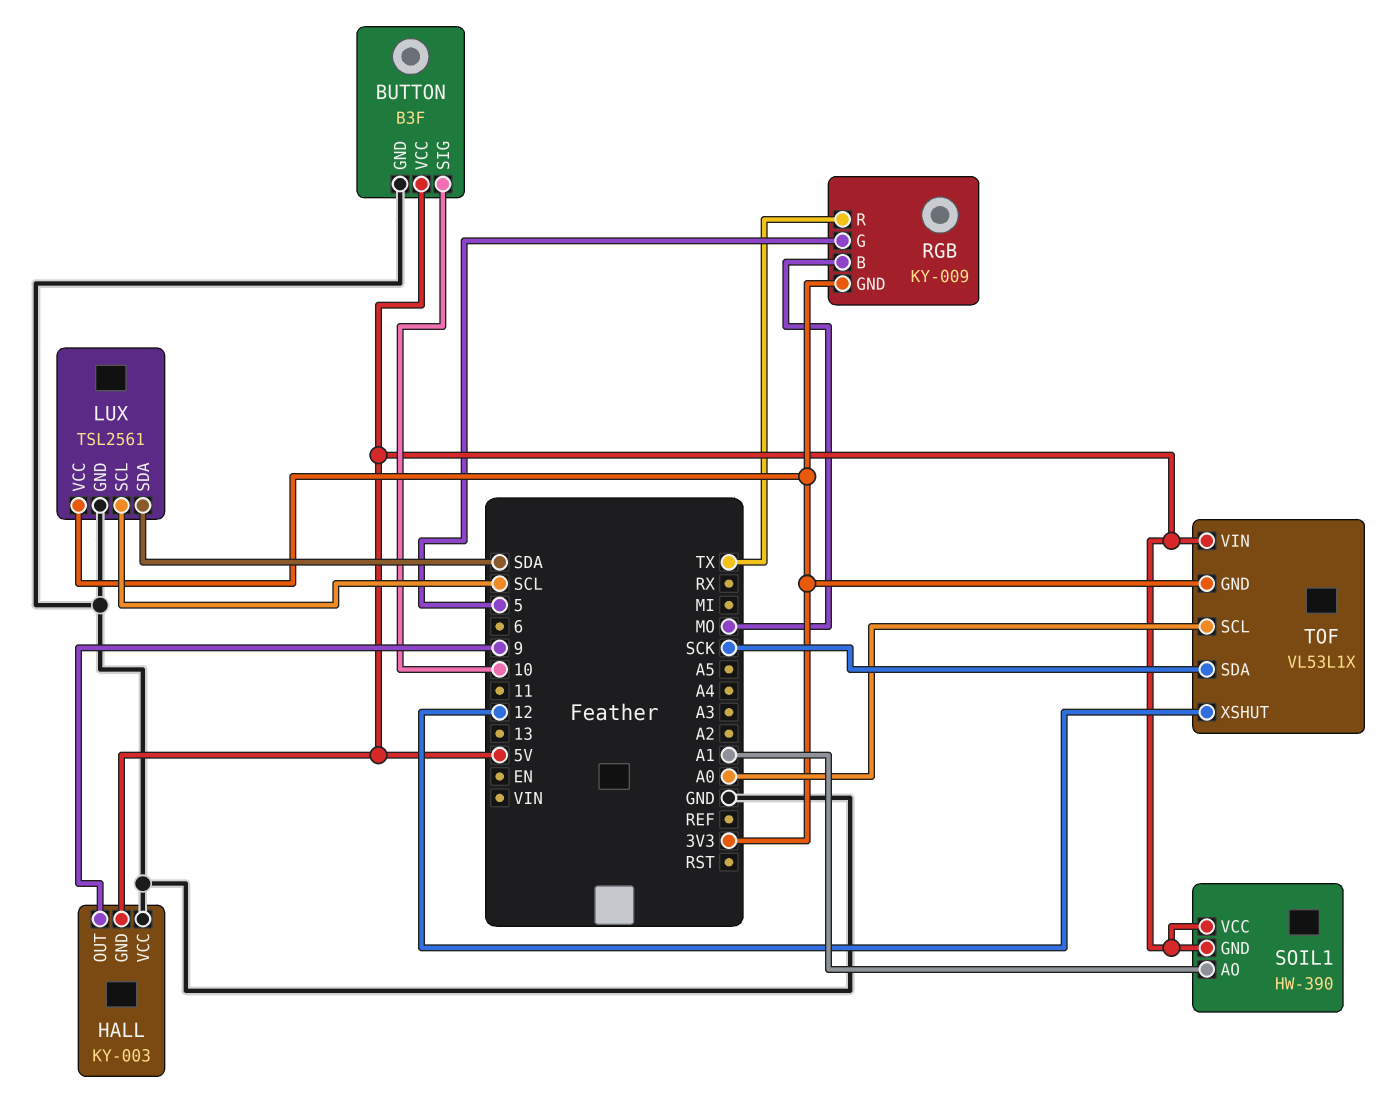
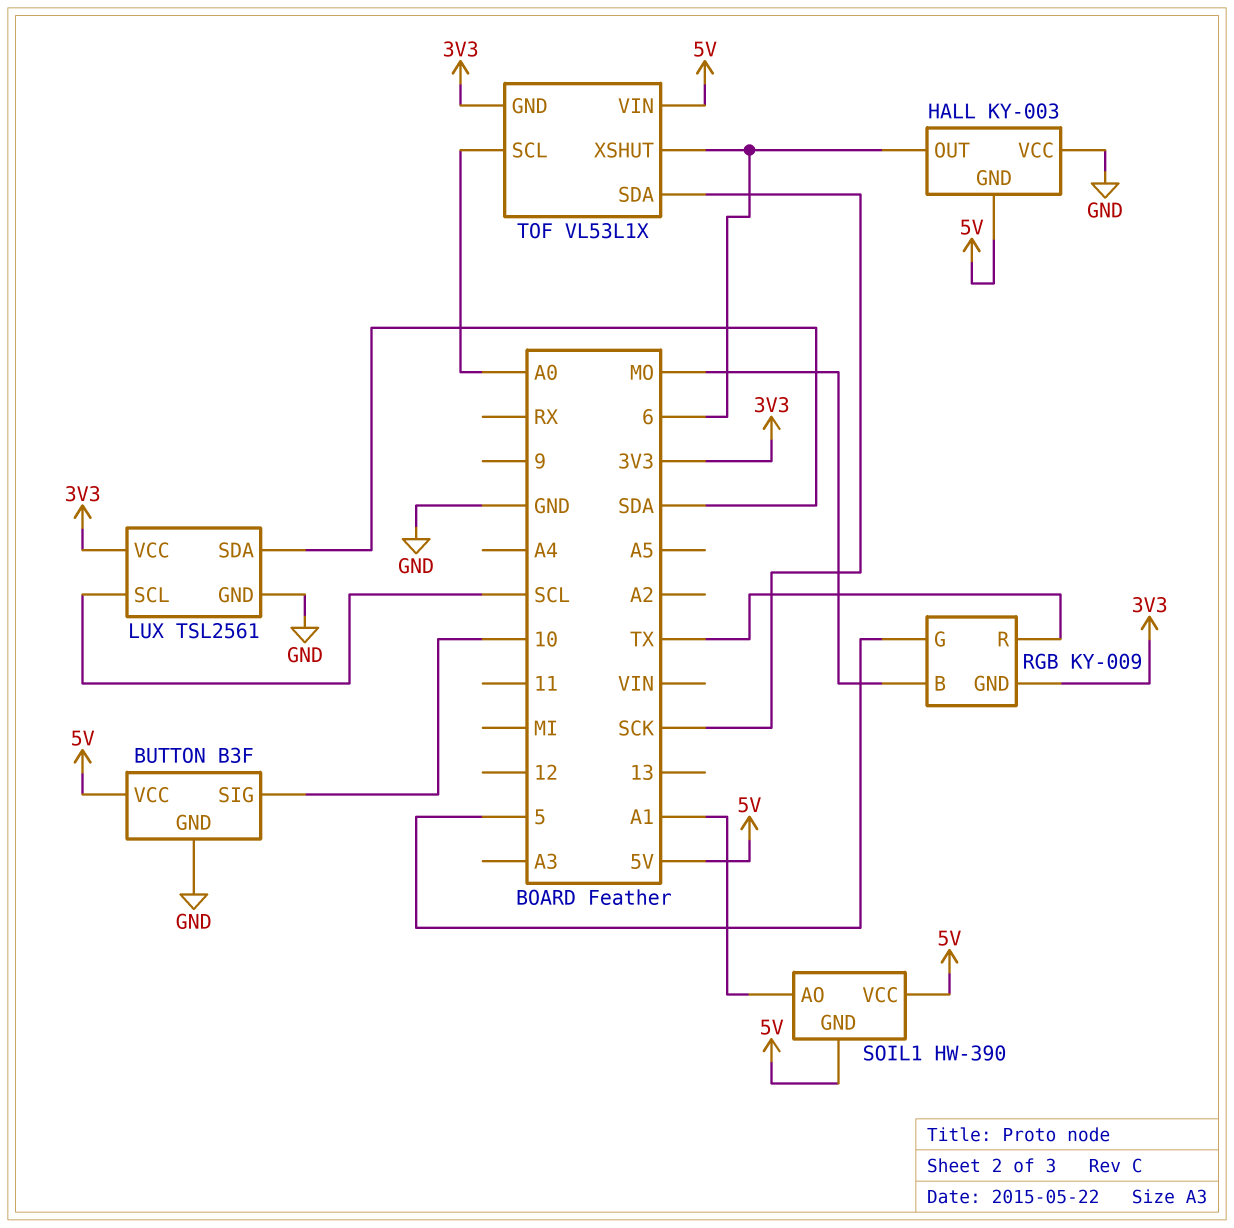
HALL pin OUT: 9 -> 6
TOF pin XSHUT: 12 -> 6

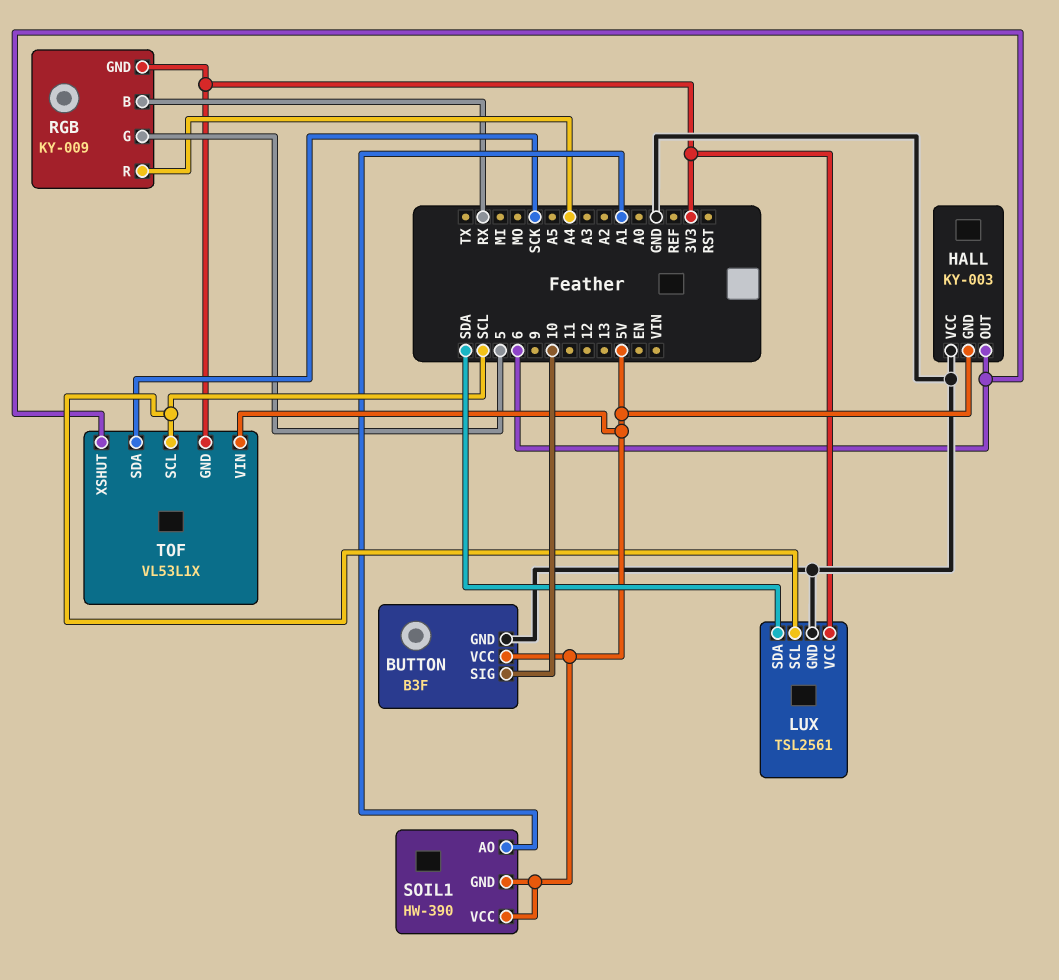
RGB pin B: MO -> RX
RGB pin R: TX -> A4
TOF pin SCL: A0 -> SCL

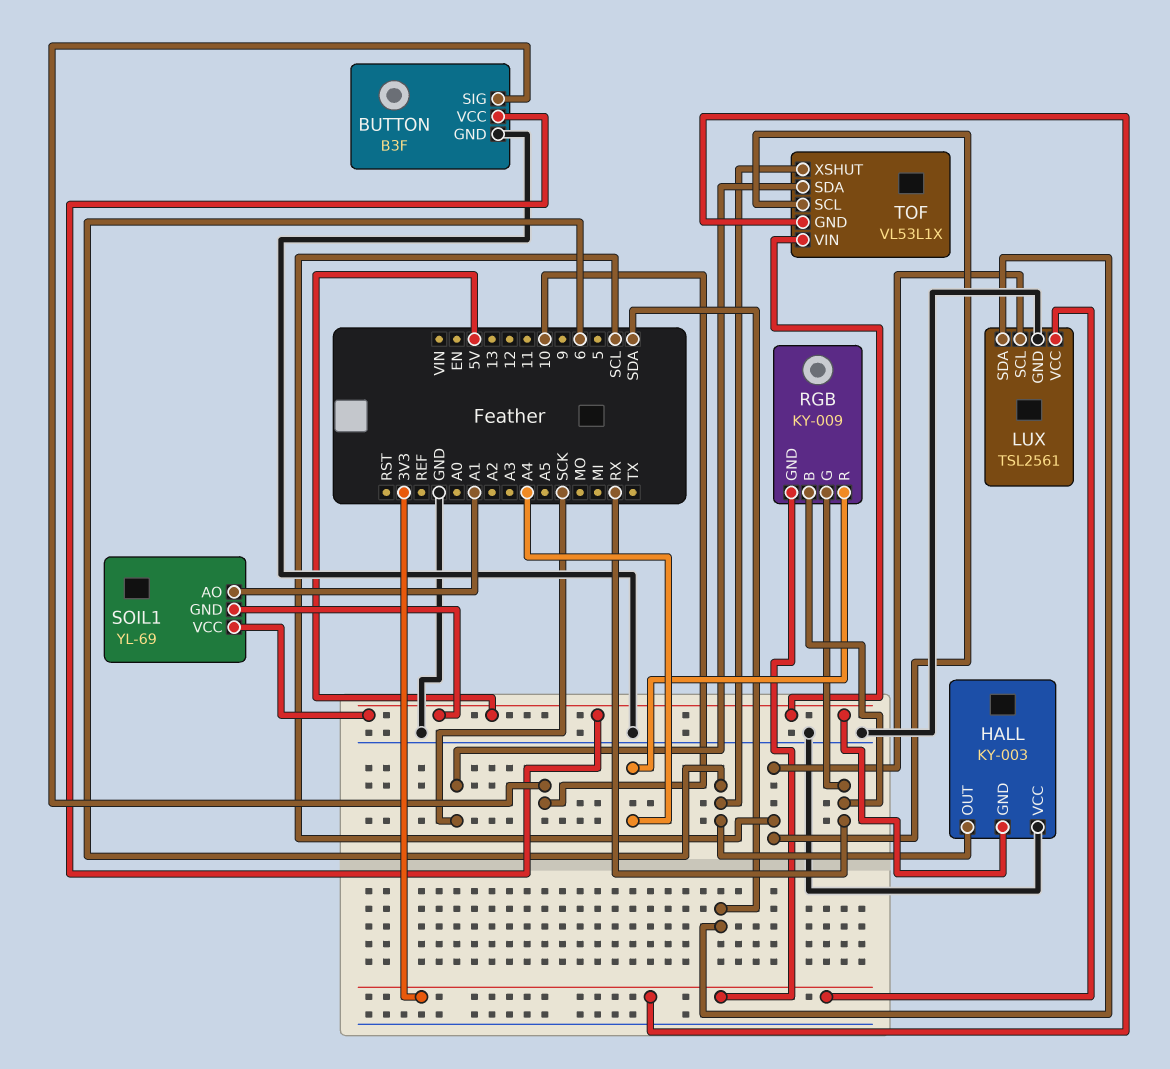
RGB pin G: 5 -> RX
SOIL1: HW-390 -> YL-69

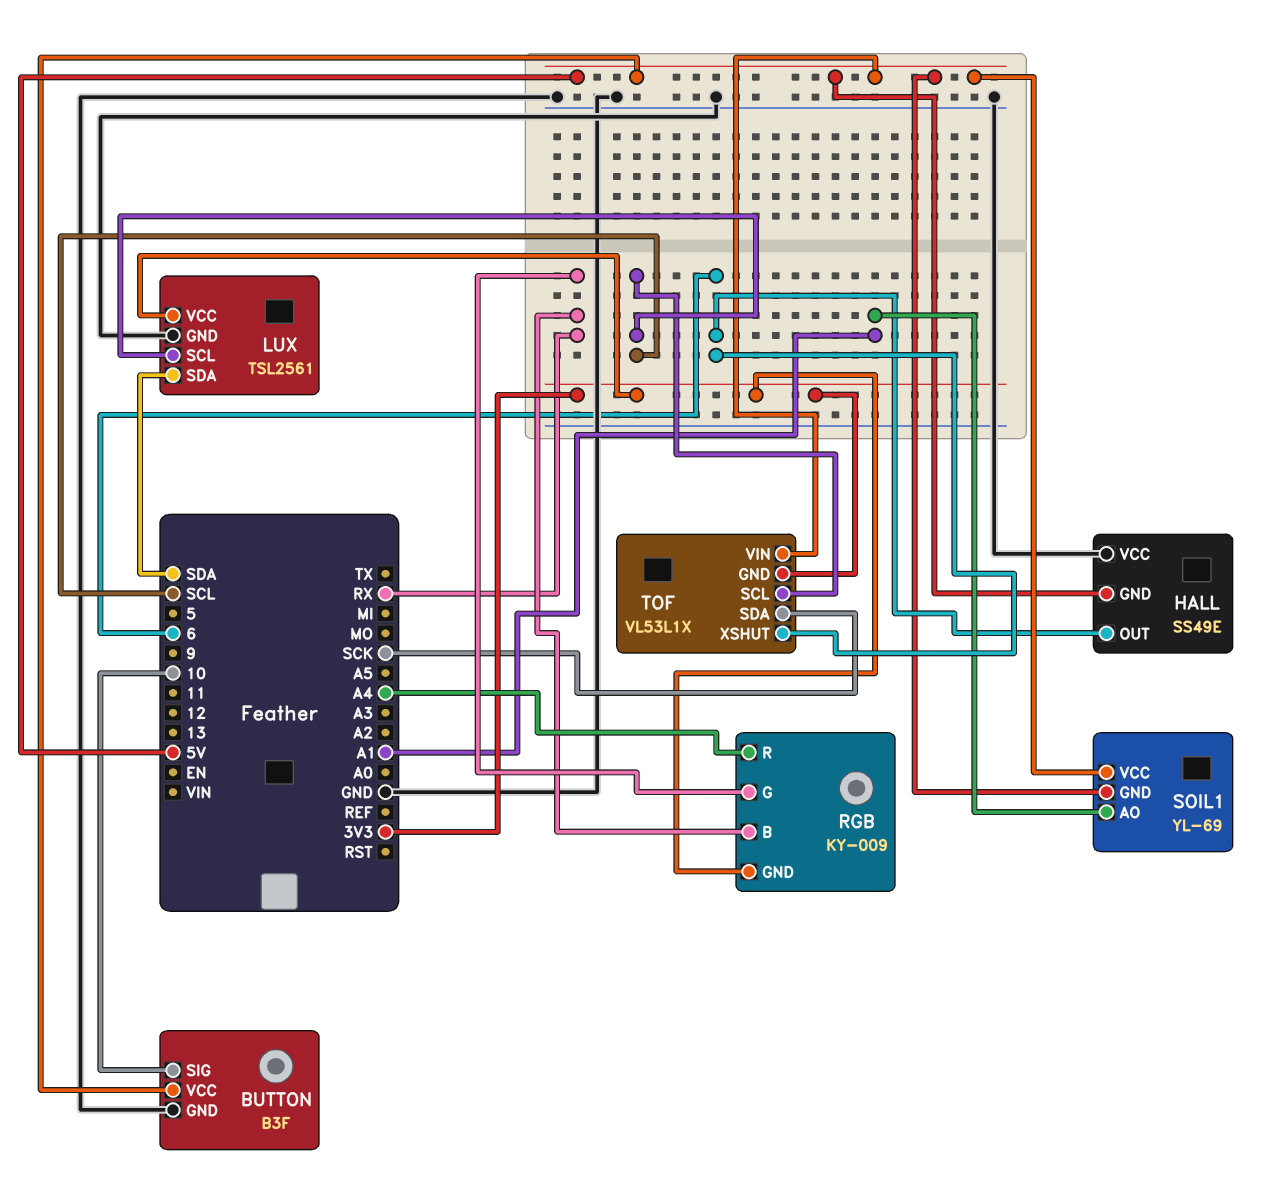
HALL: KY-003 -> SS49E

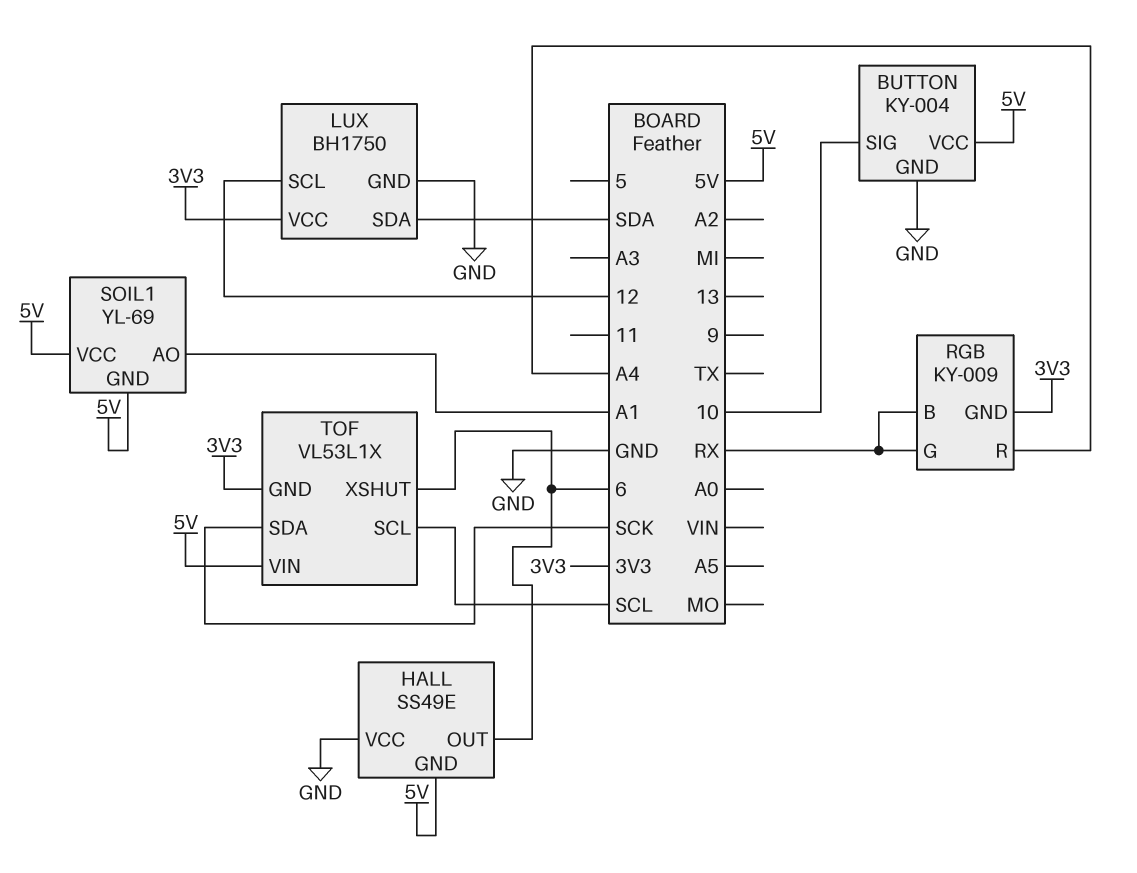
BUTTON: B3F -> KY-004
LUX: TSL2561 -> BH1750
LUX pin SCL: SCL -> 12

